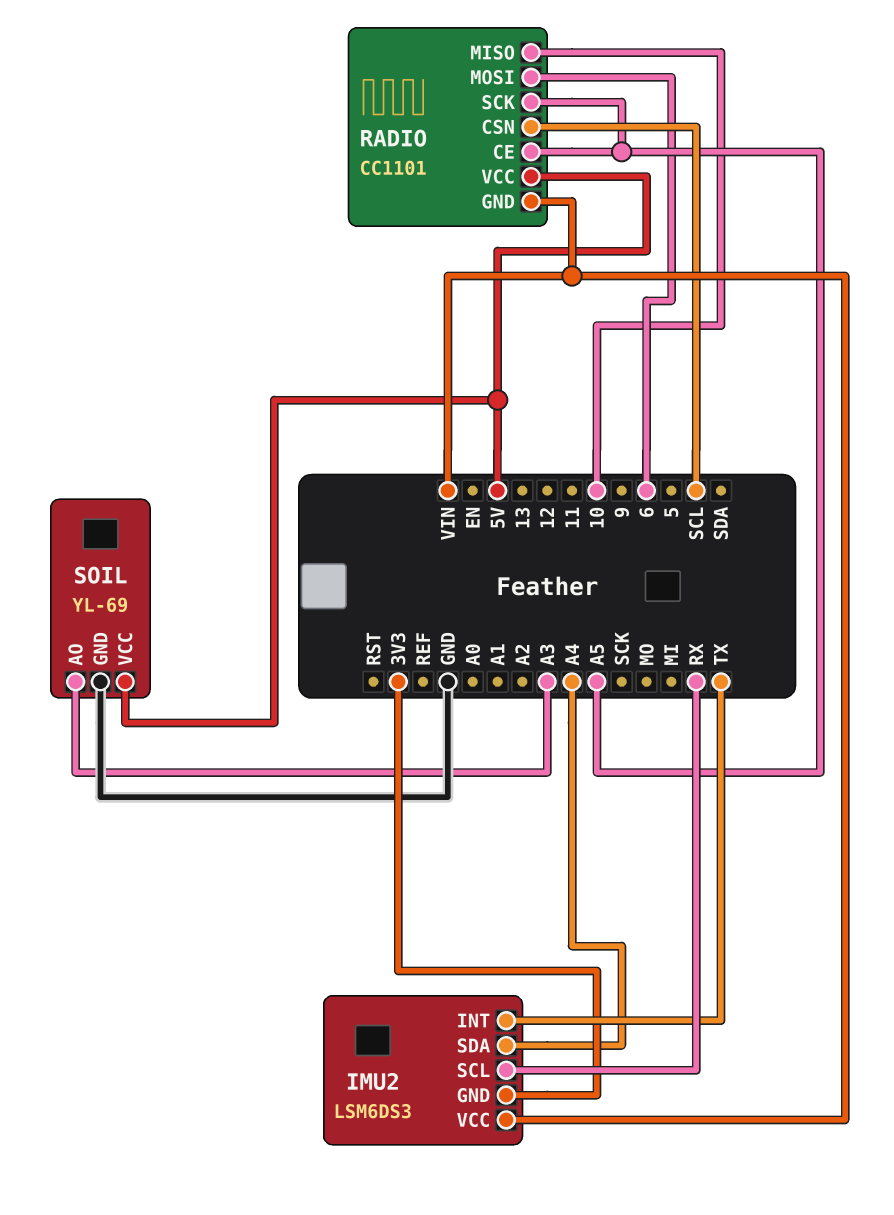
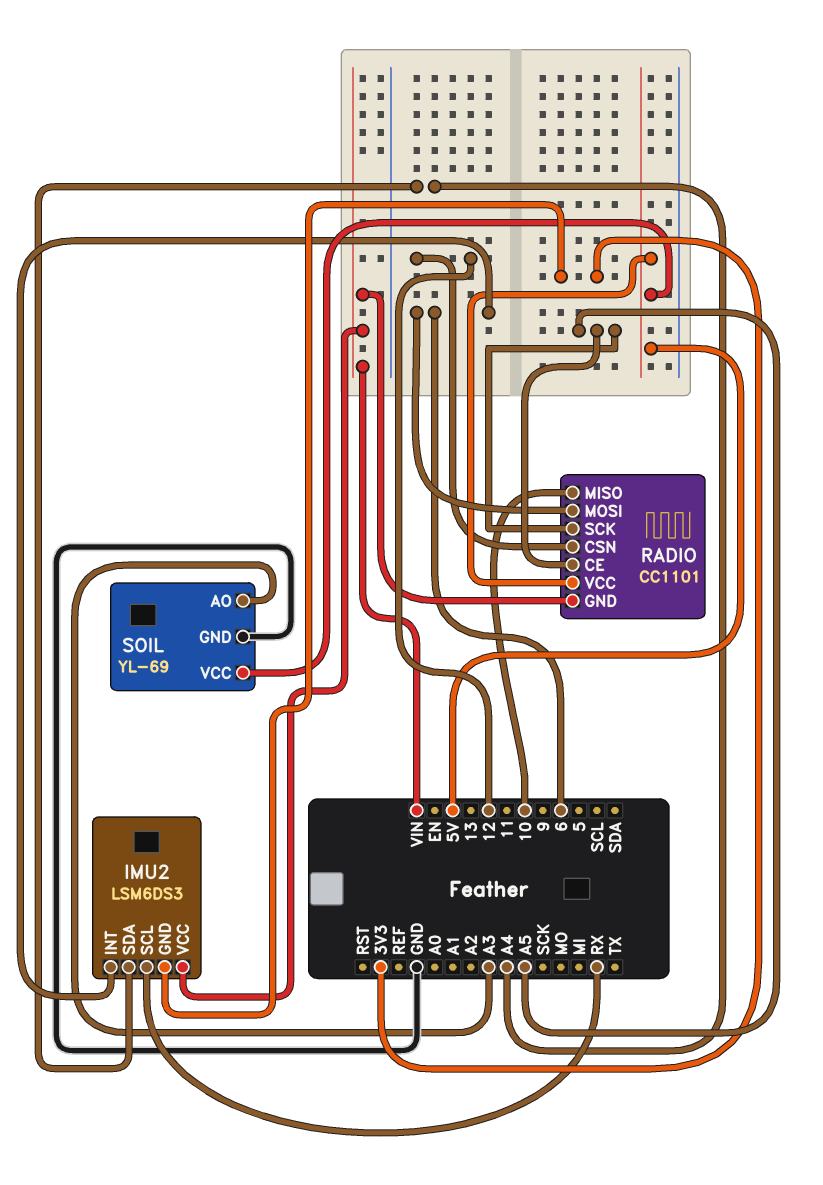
IMU2 pin INT: TX -> 6
RADIO pin CSN: SCL -> 12

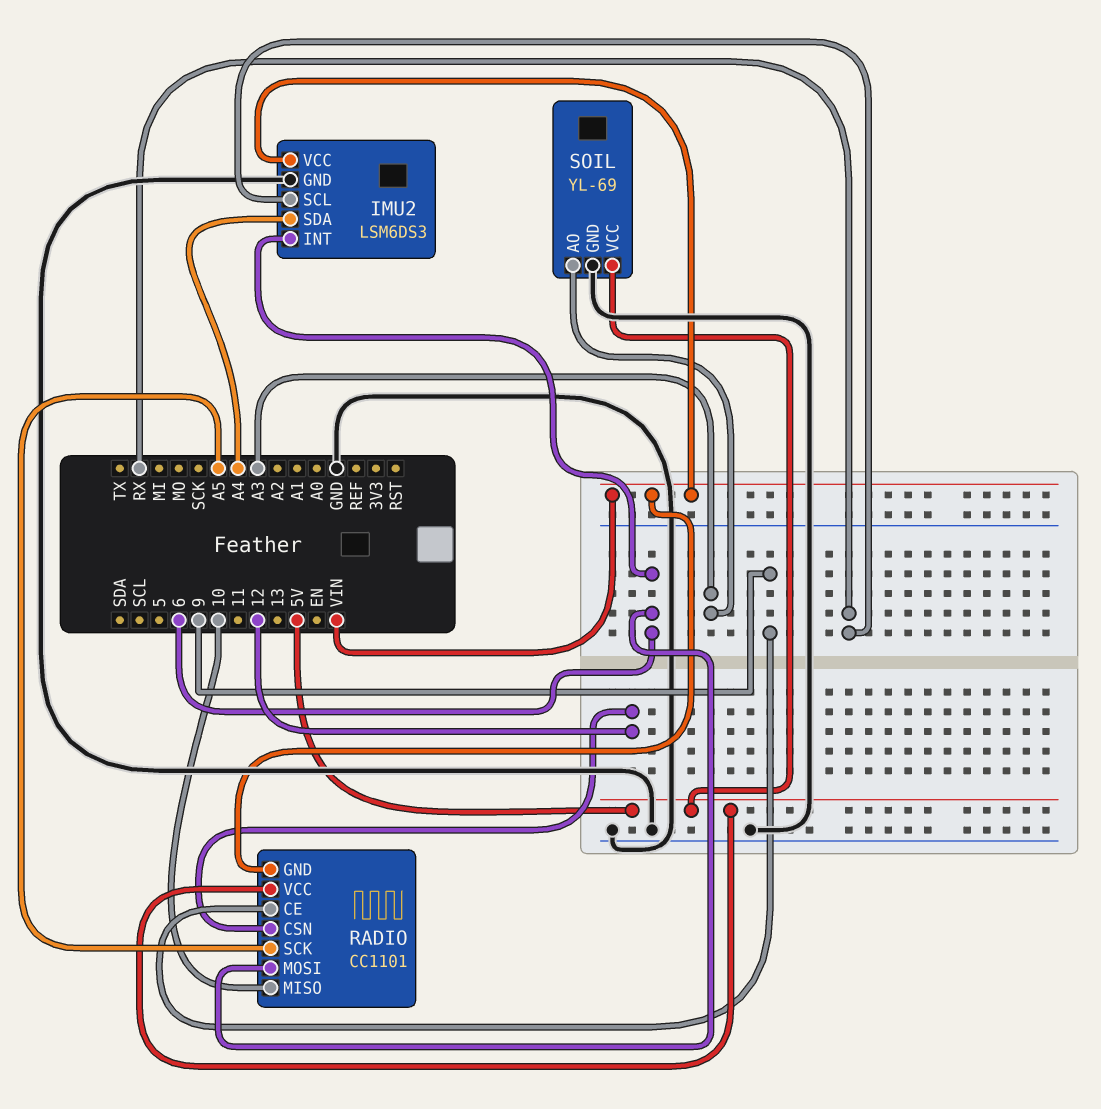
IMU2 pin GND: 3V3 -> GND
RADIO pin CE: A5 -> 9

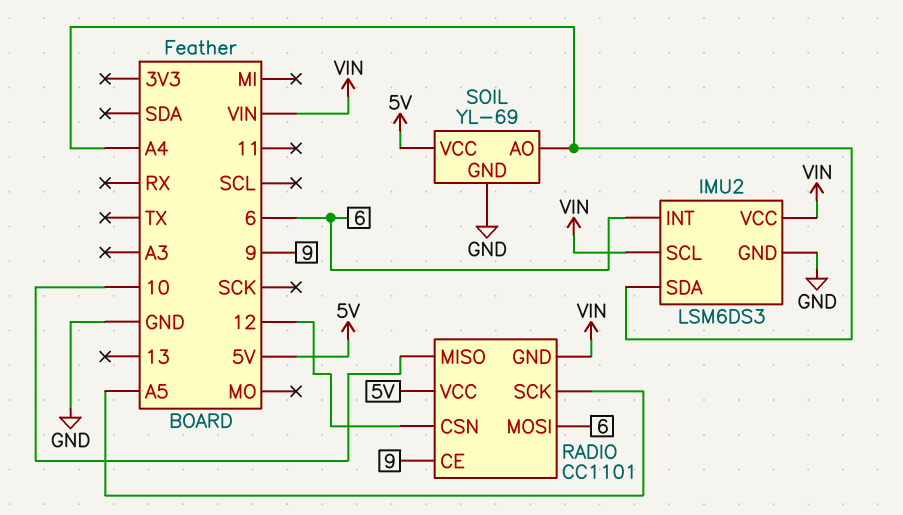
IMU2 pin SCL: RX -> VIN
SOIL pin AO: A3 -> A4

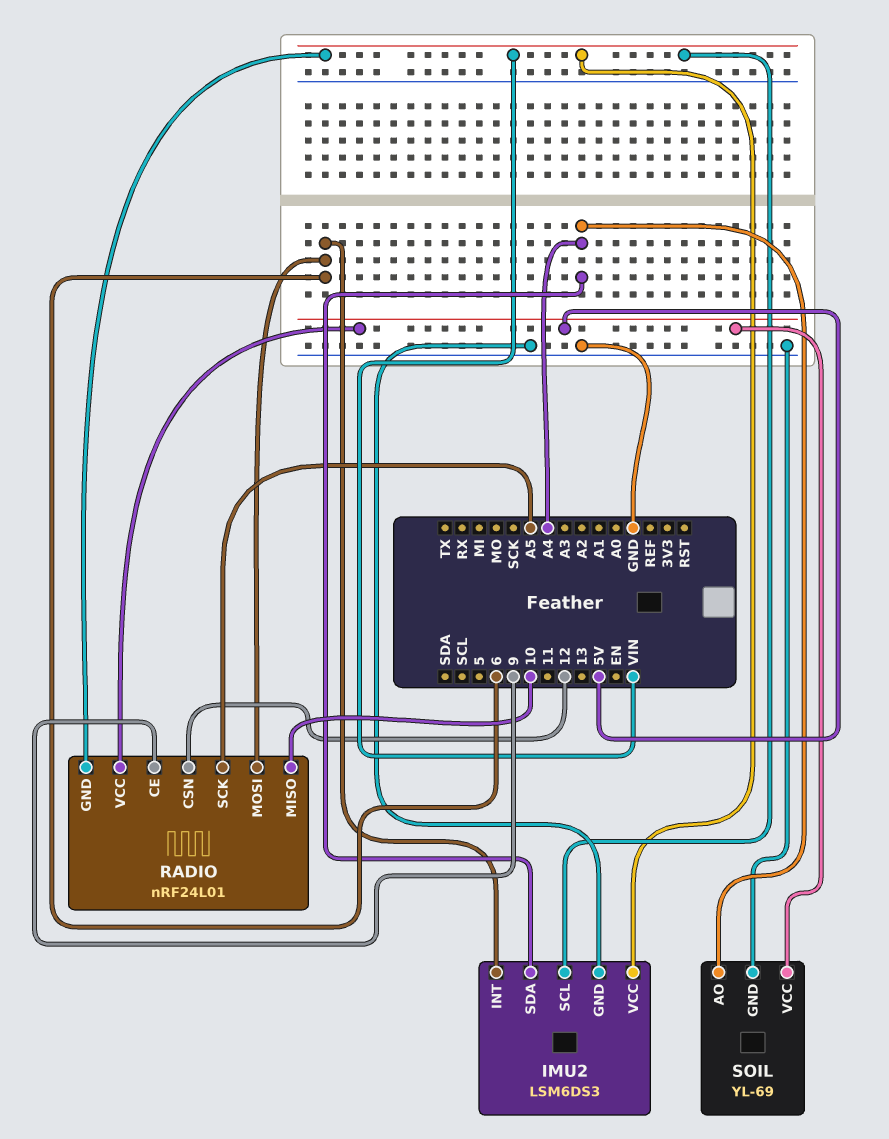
RADIO: CC1101 -> nRF24L01

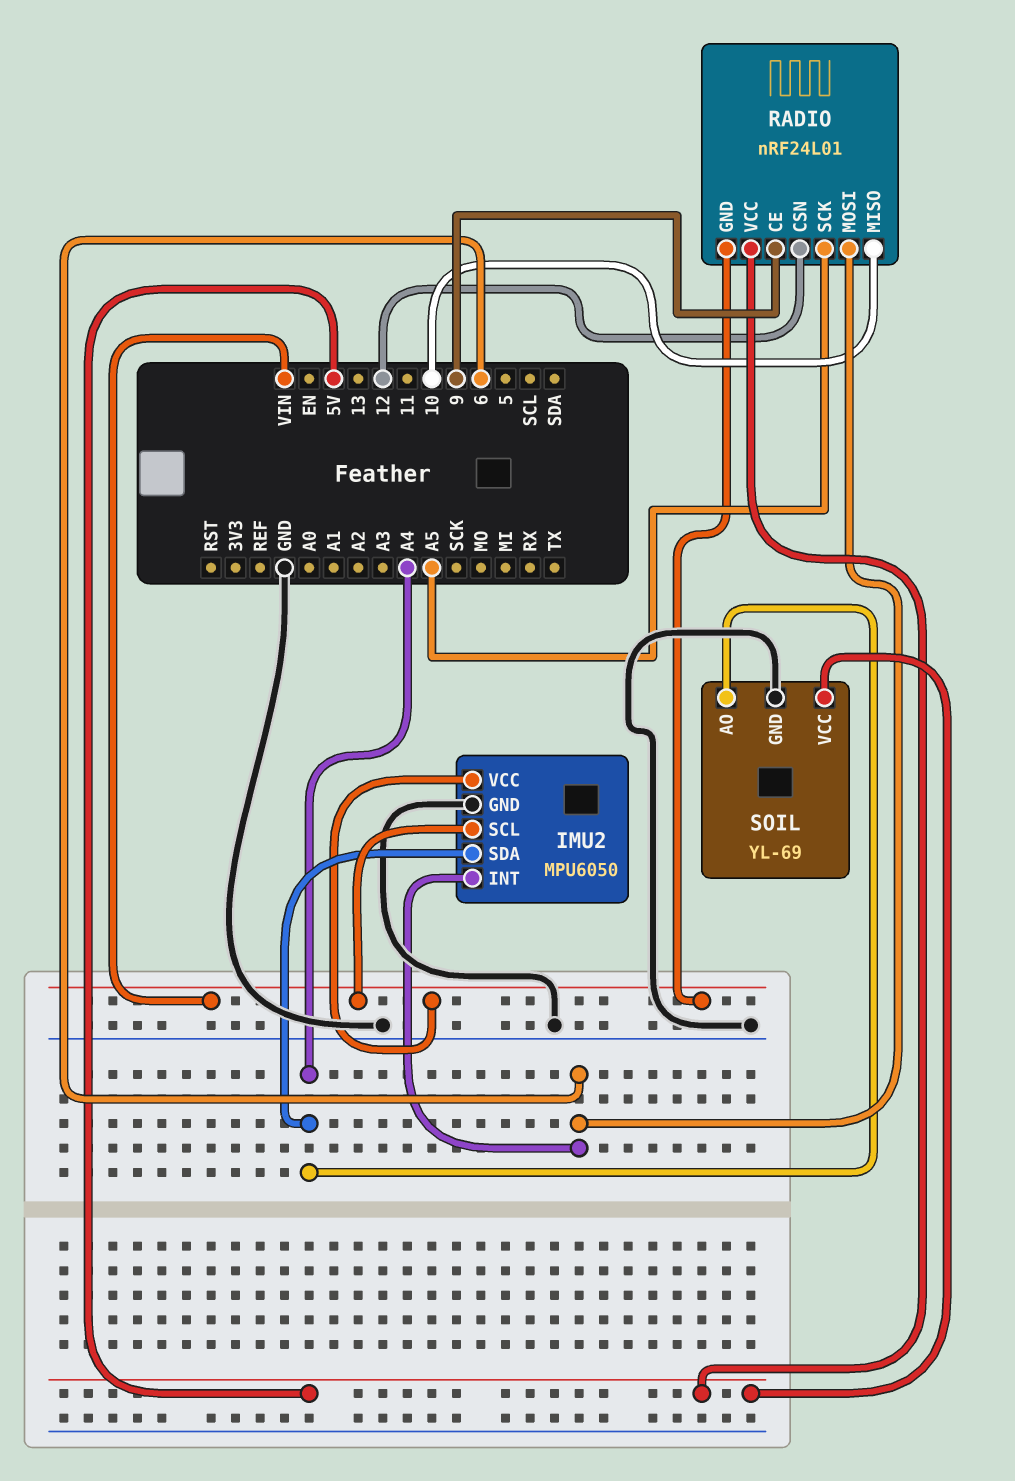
IMU2: LSM6DS3 -> MPU6050

